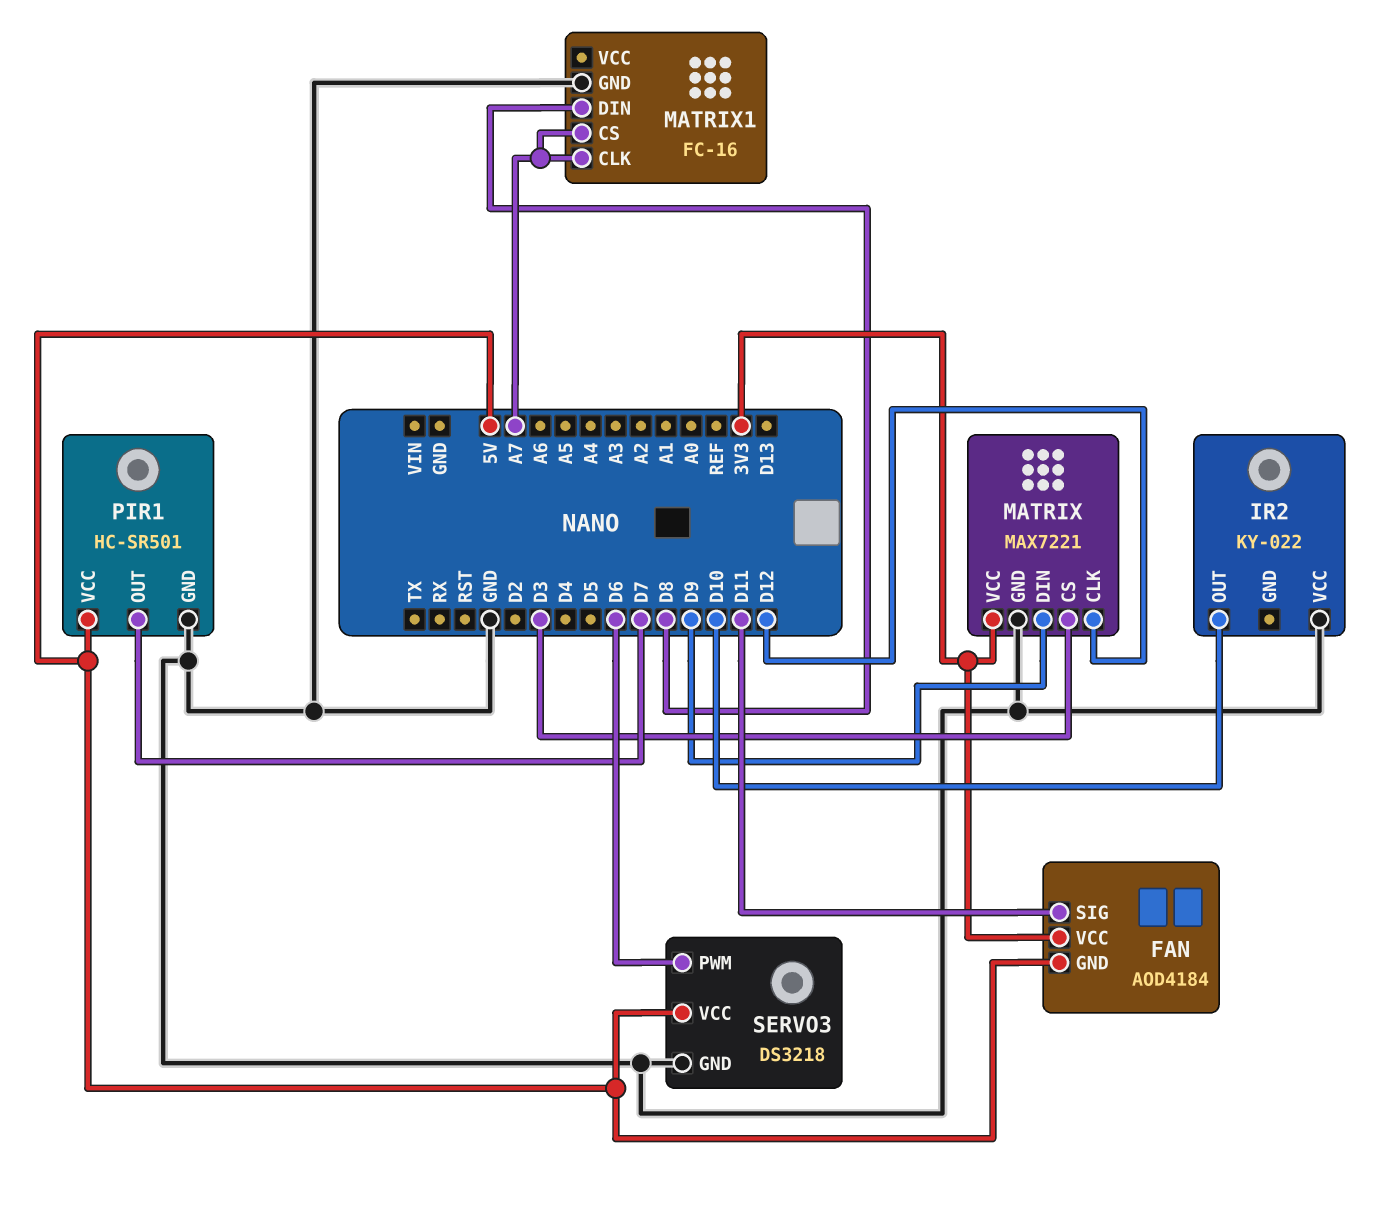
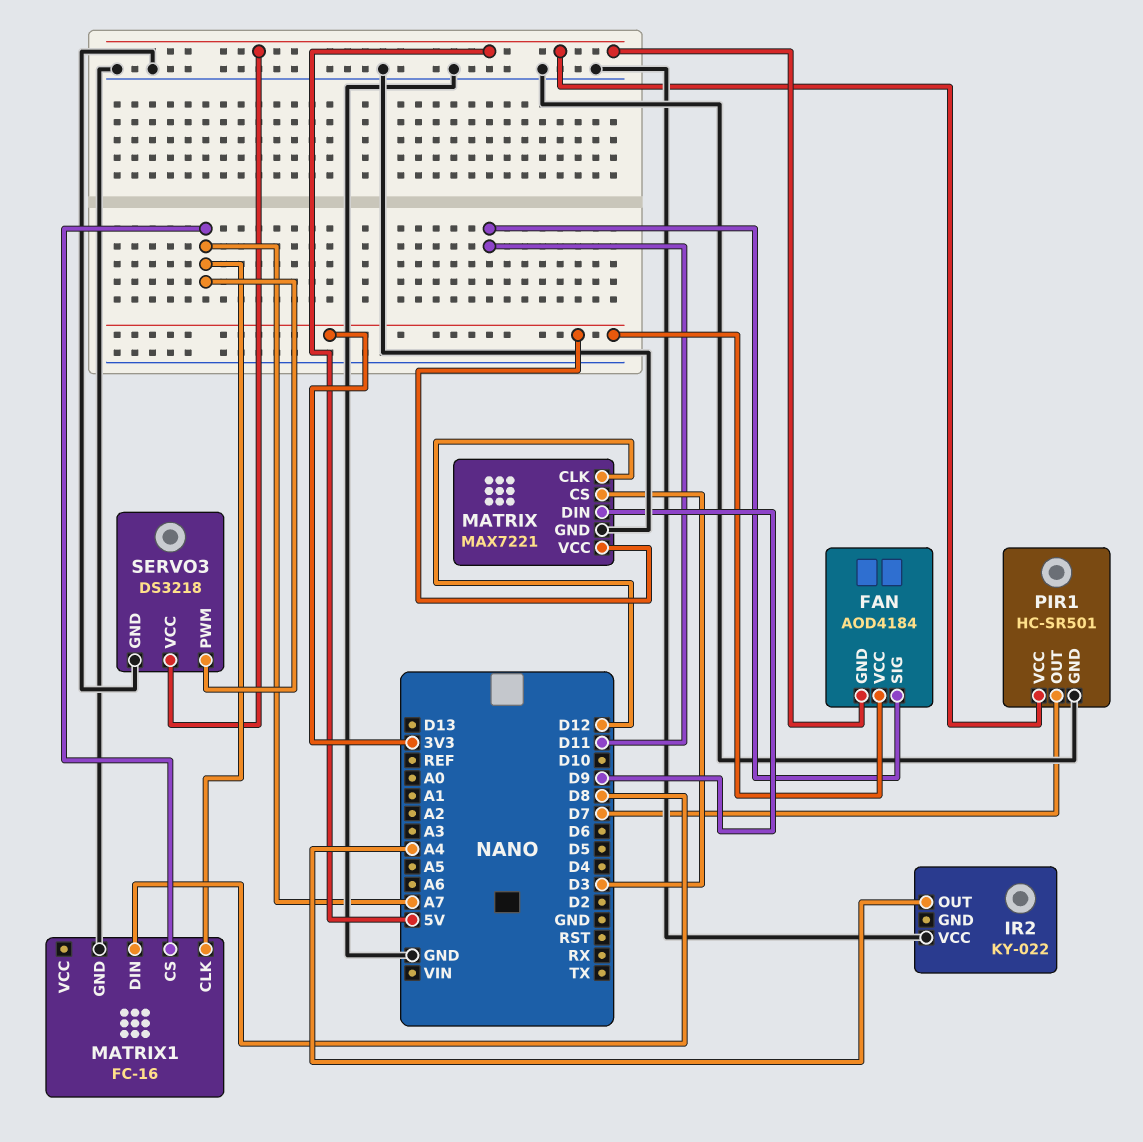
IR2 pin OUT: D10 -> A4
SERVO3 pin PWM: D6 -> A7

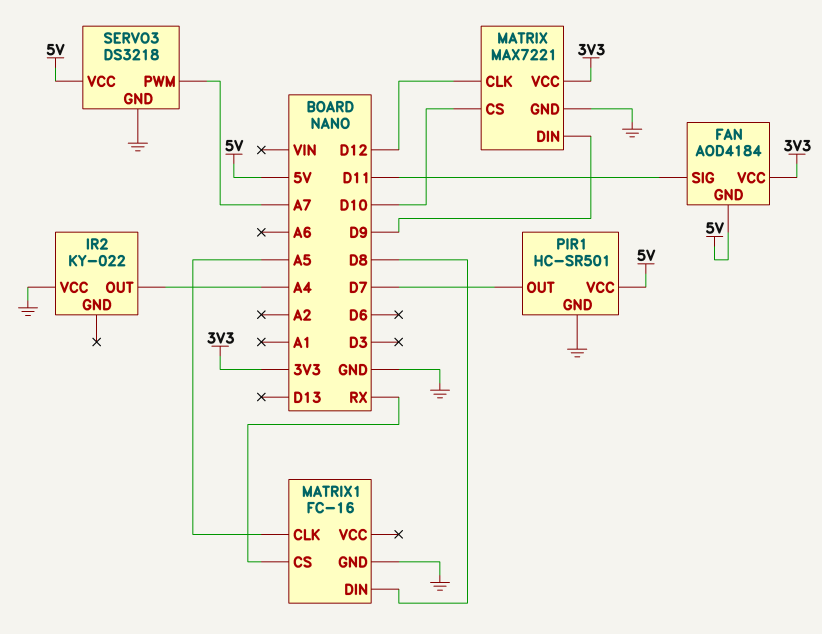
MATRIX pin CS: D3 -> D10
MATRIX1 pin CLK: A7 -> A5
MATRIX1 pin CS: A7 -> RX

